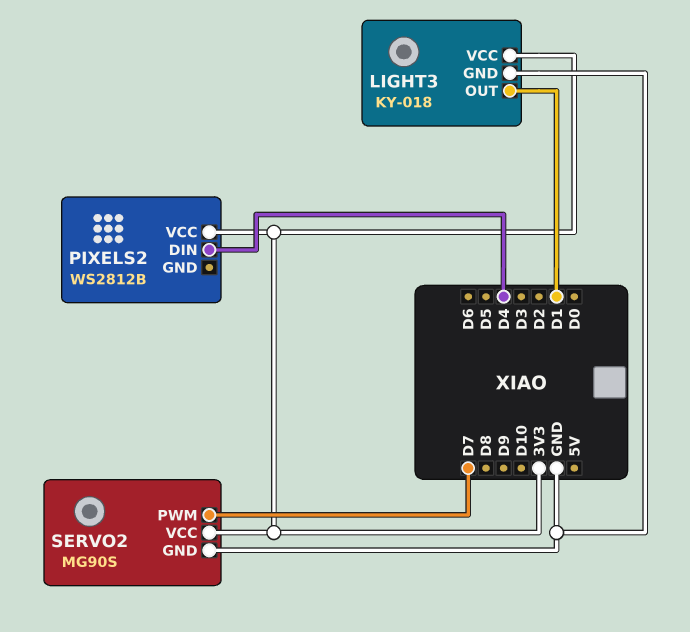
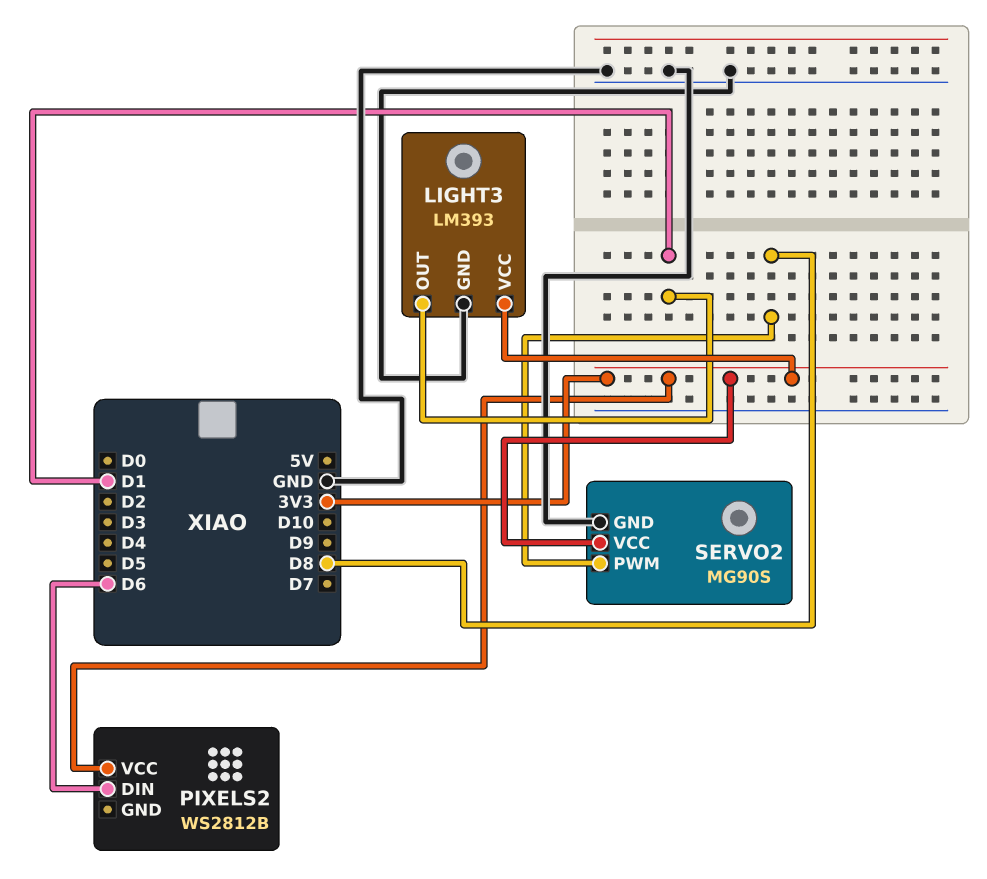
LIGHT3: KY-018 -> LM393
PIXELS2 pin DIN: D4 -> D6
SERVO2 pin PWM: D7 -> D8

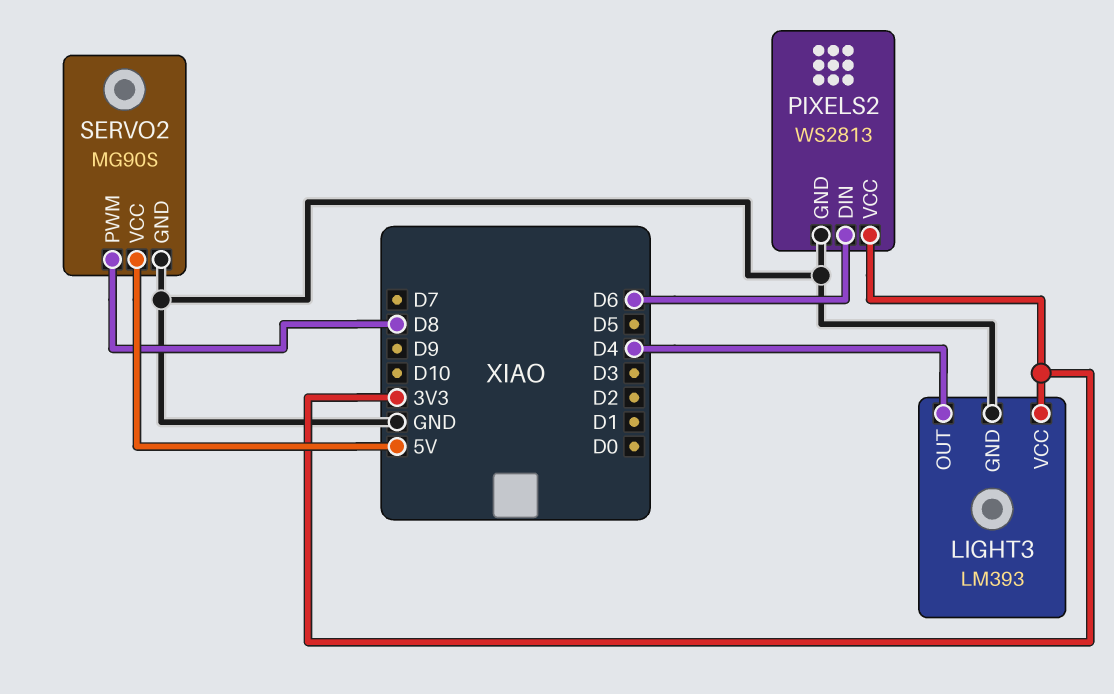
LIGHT3 pin OUT: D1 -> D4
PIXELS2: WS2812B -> WS2813
PIXELS2 pin GND: none -> GND
SERVO2 pin VCC: 3V3 -> 5V

